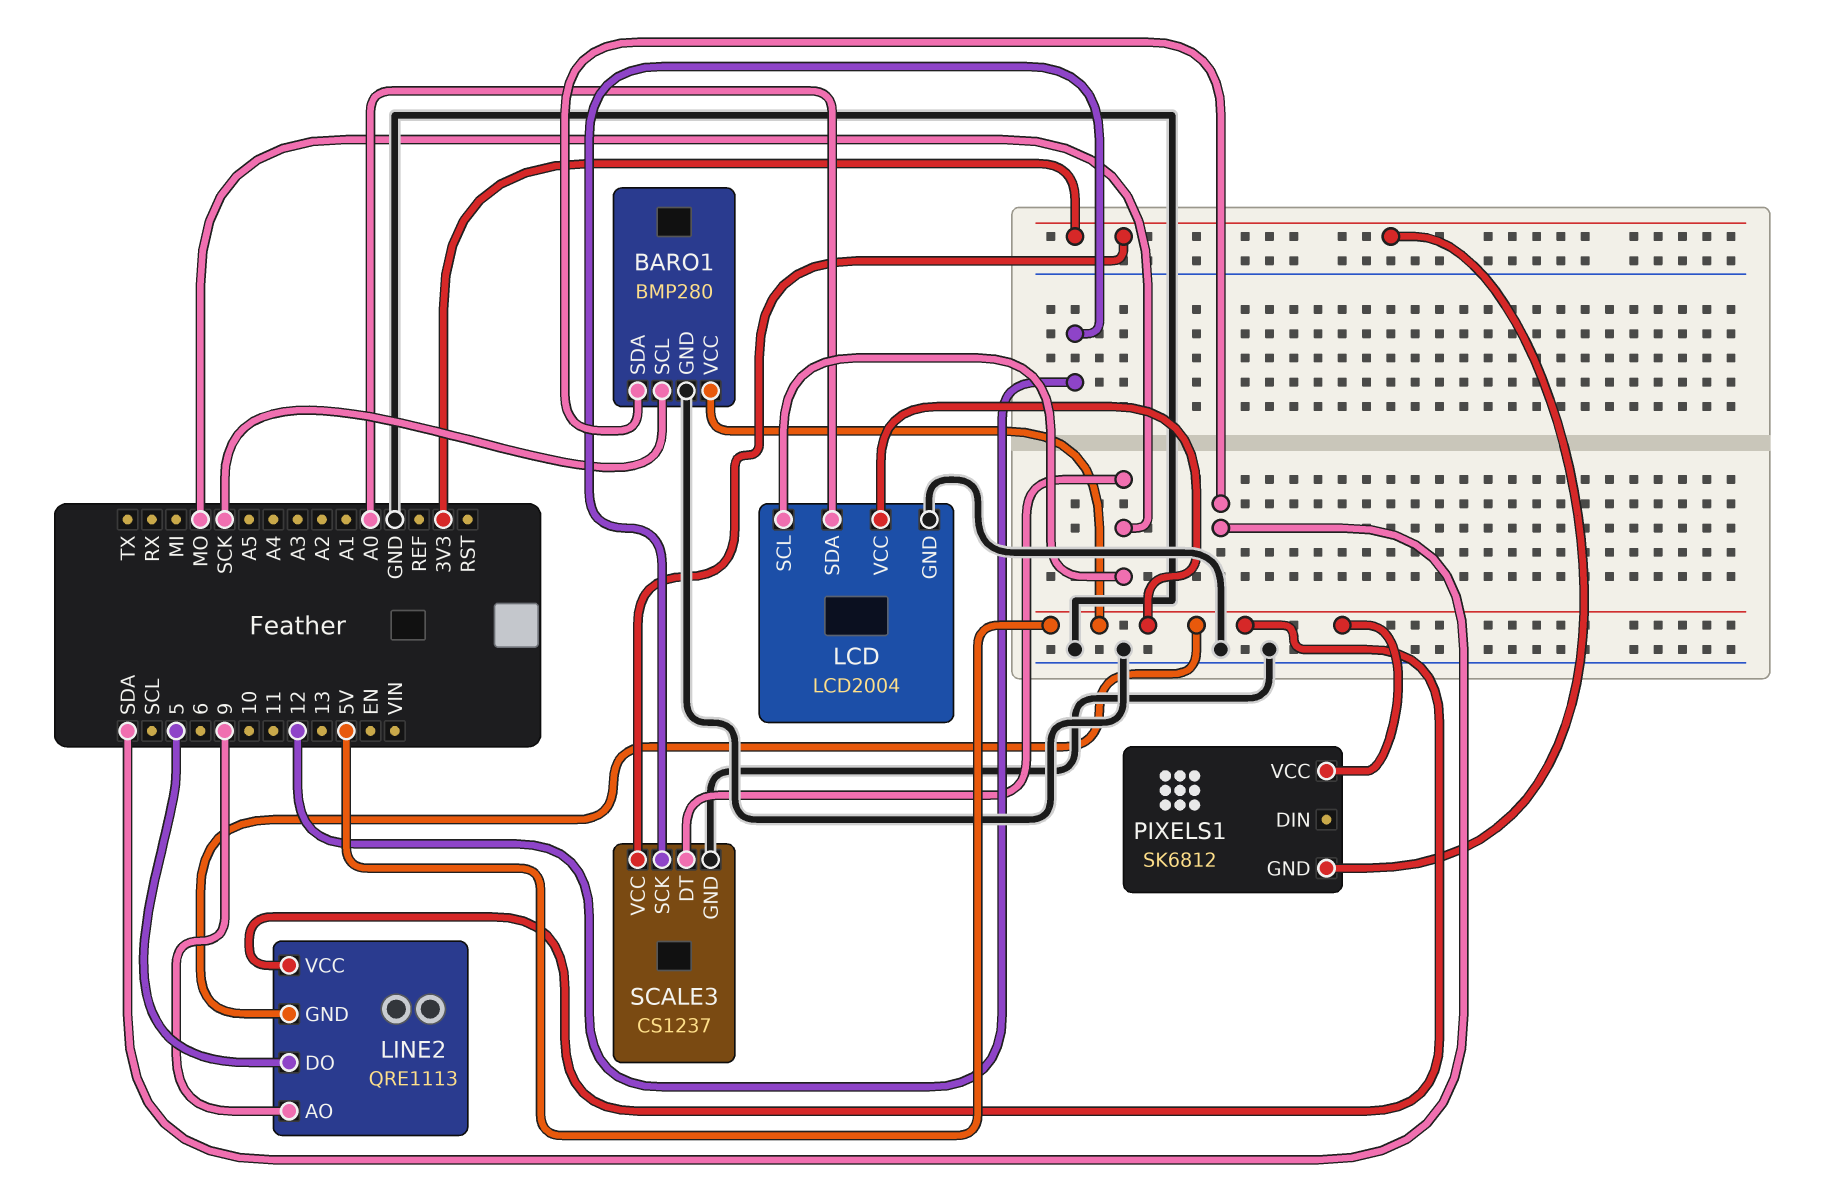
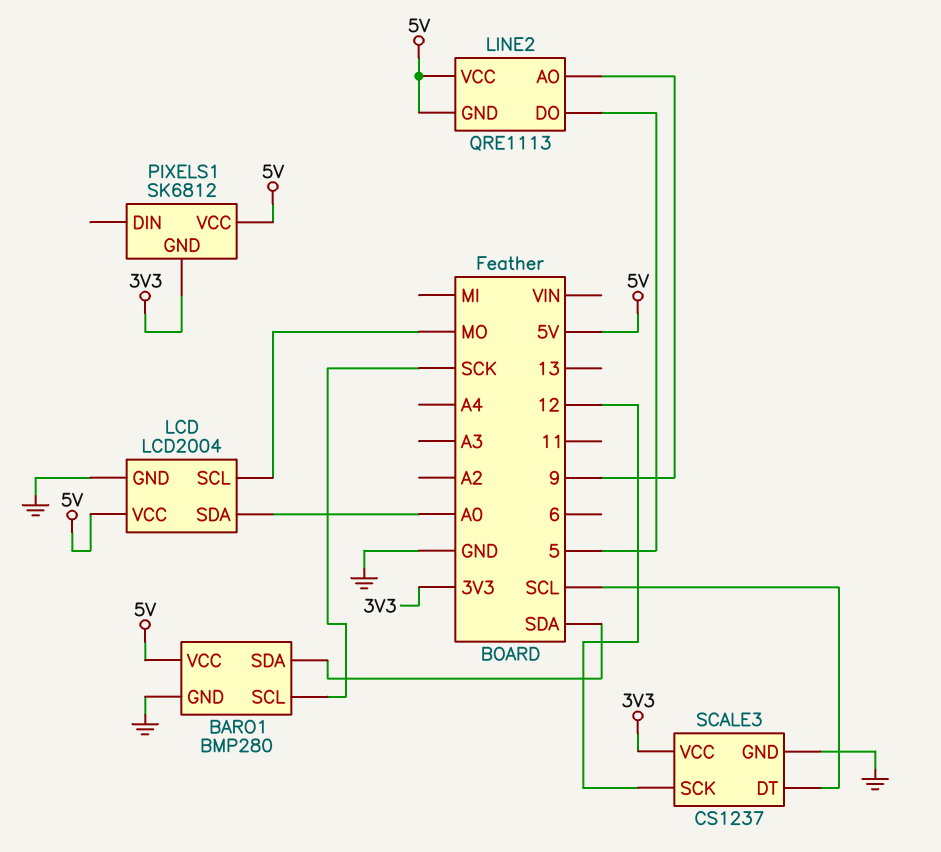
SCALE3 pin DT: MO -> SCL

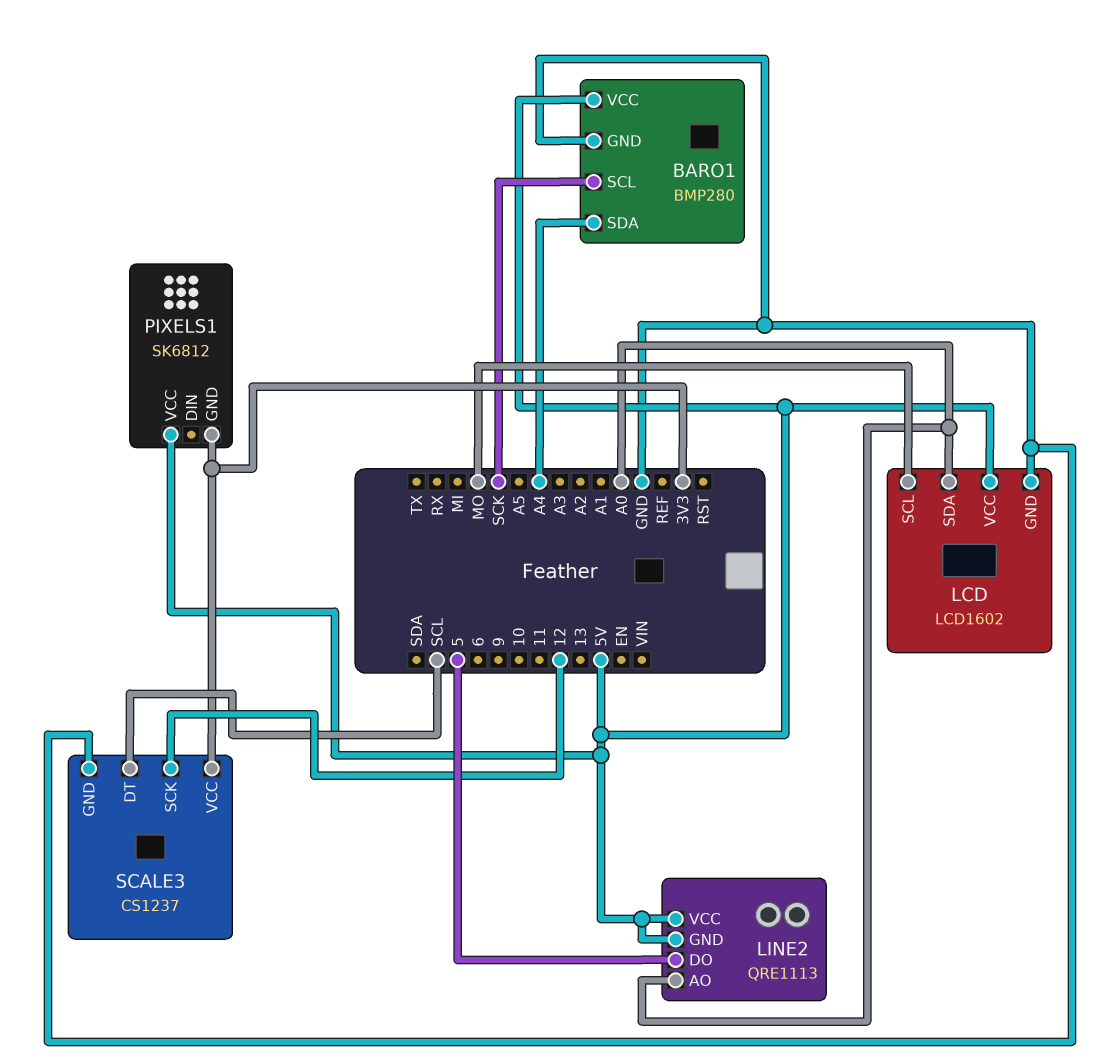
BARO1 pin SDA: SDA -> A4
LCD: LCD2004 -> LCD1602
LINE2 pin AO: 9 -> A0

